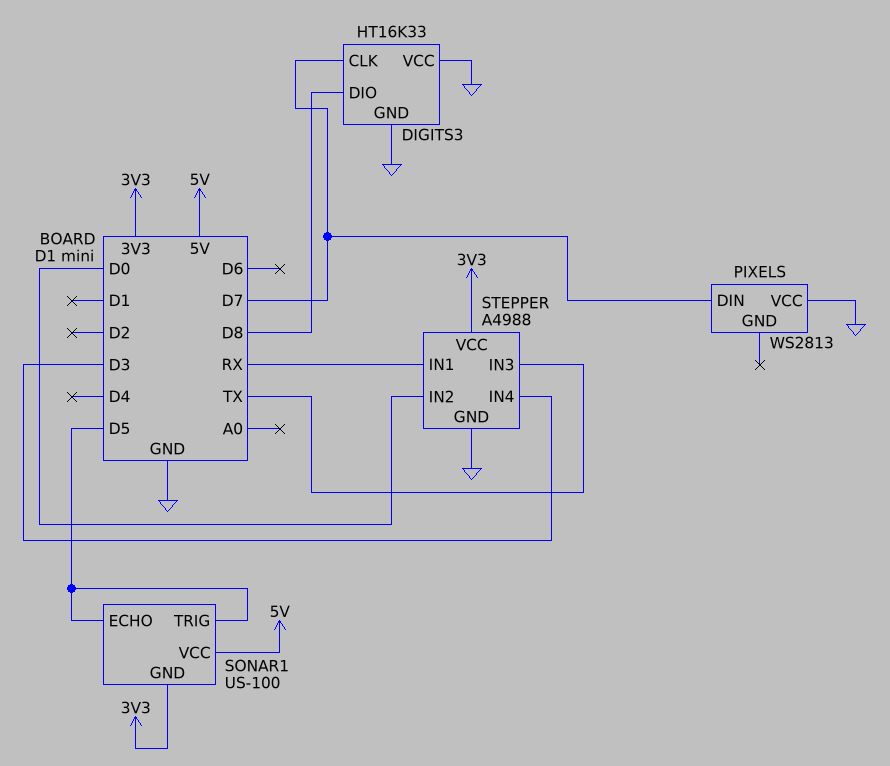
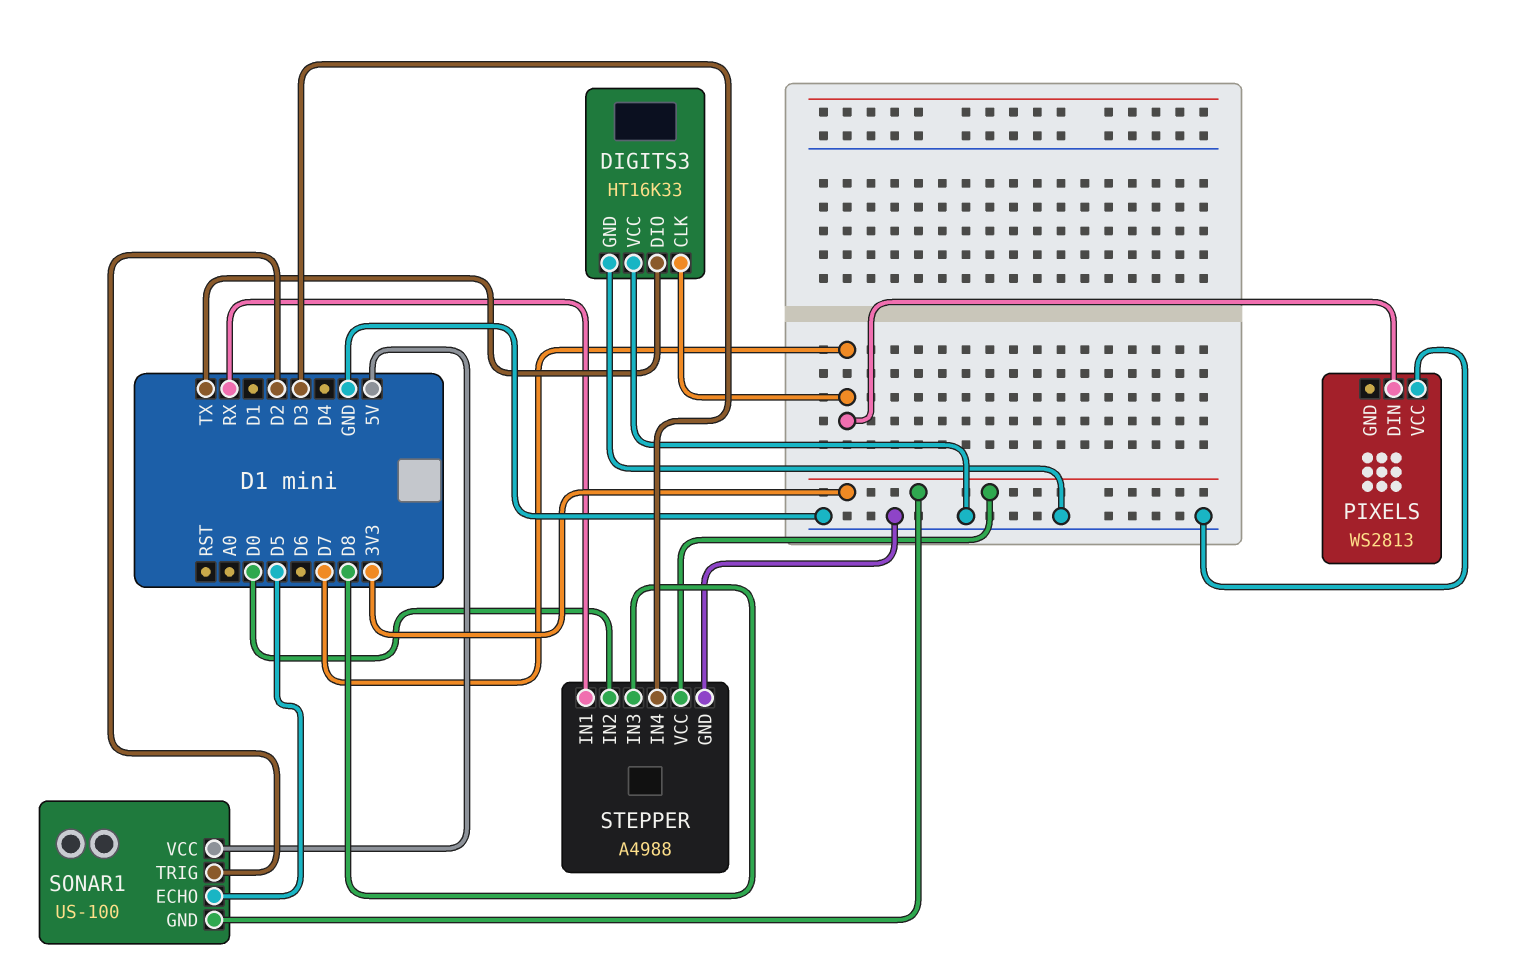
DIGITS3 pin DIO: D8 -> TX
SONAR1 pin TRIG: D5 -> D2
STEPPER pin IN3: TX -> D8

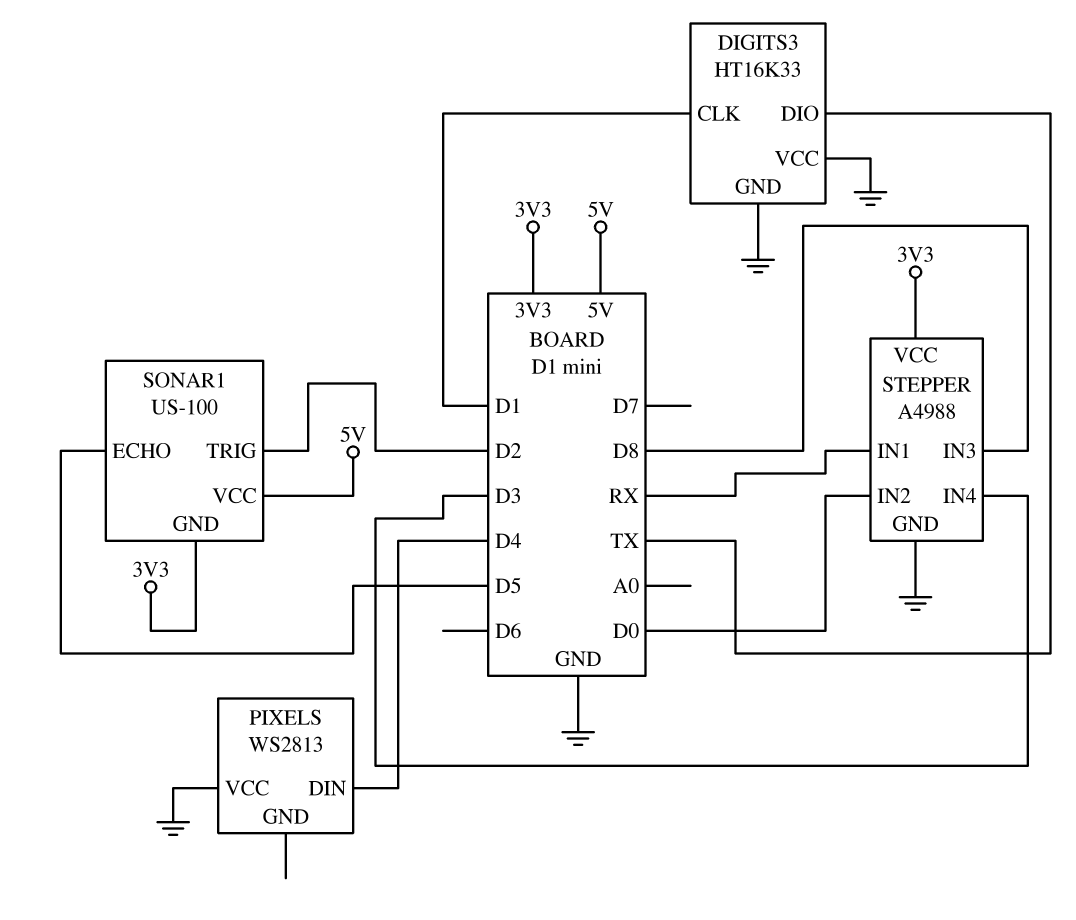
DIGITS3 pin CLK: D7 -> D1
PIXELS pin DIN: D7 -> D4

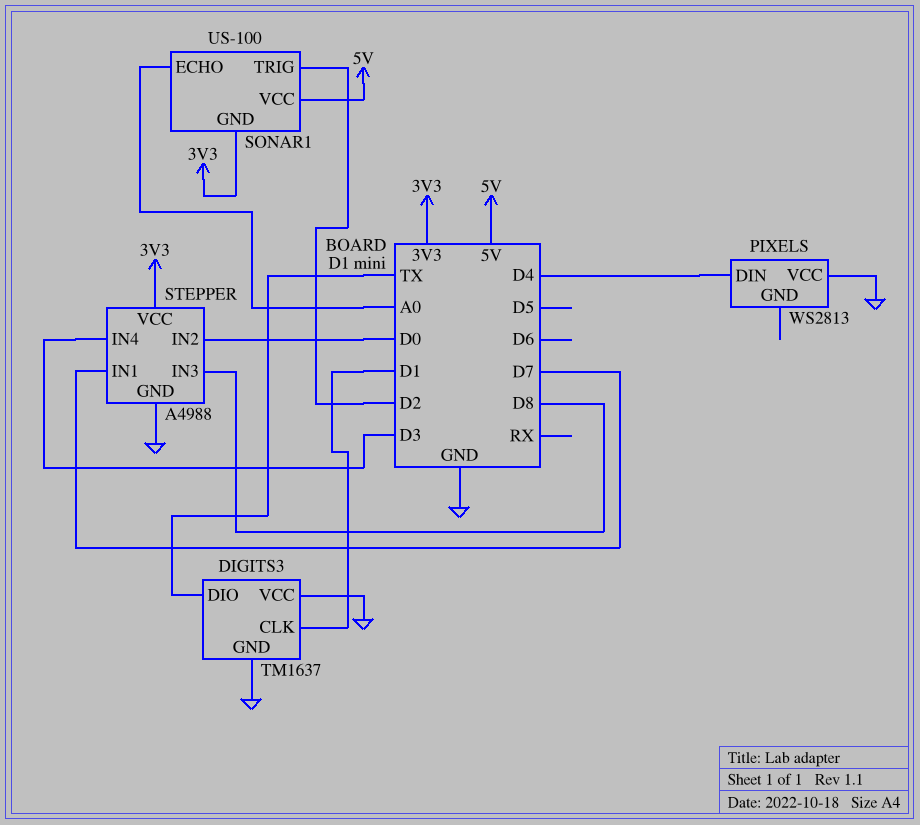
DIGITS3: HT16K33 -> TM1637
SONAR1 pin ECHO: D5 -> A0
STEPPER pin IN1: RX -> D7

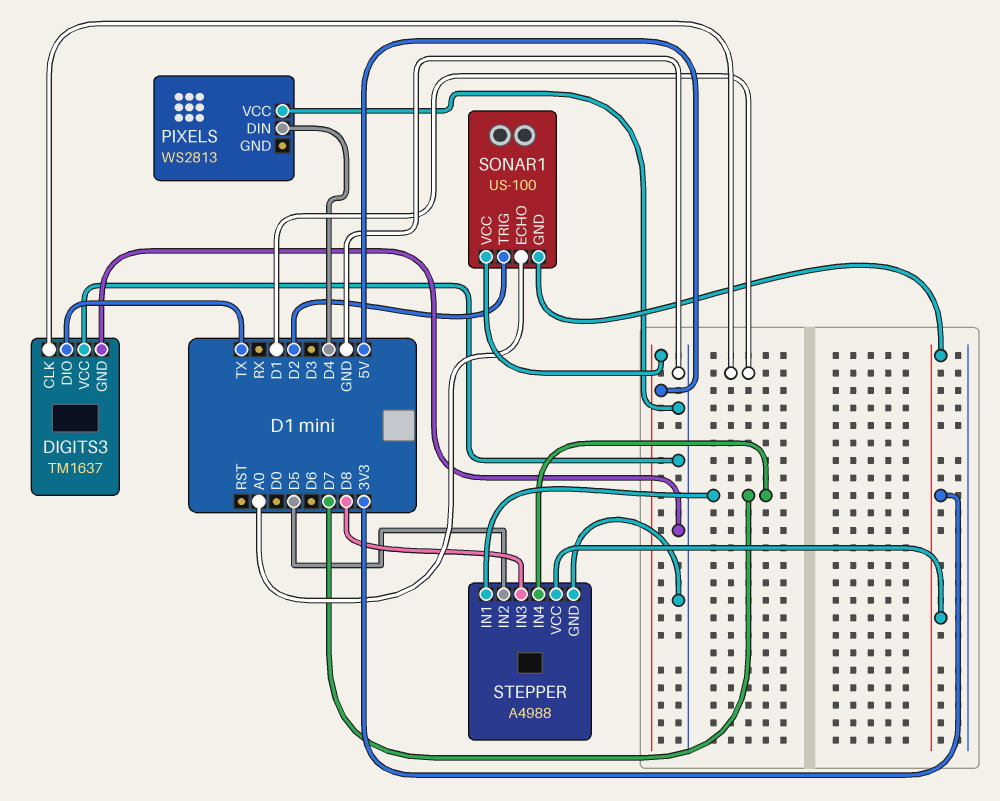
STEPPER pin IN2: D0 -> D5
STEPPER pin IN4: D3 -> D7

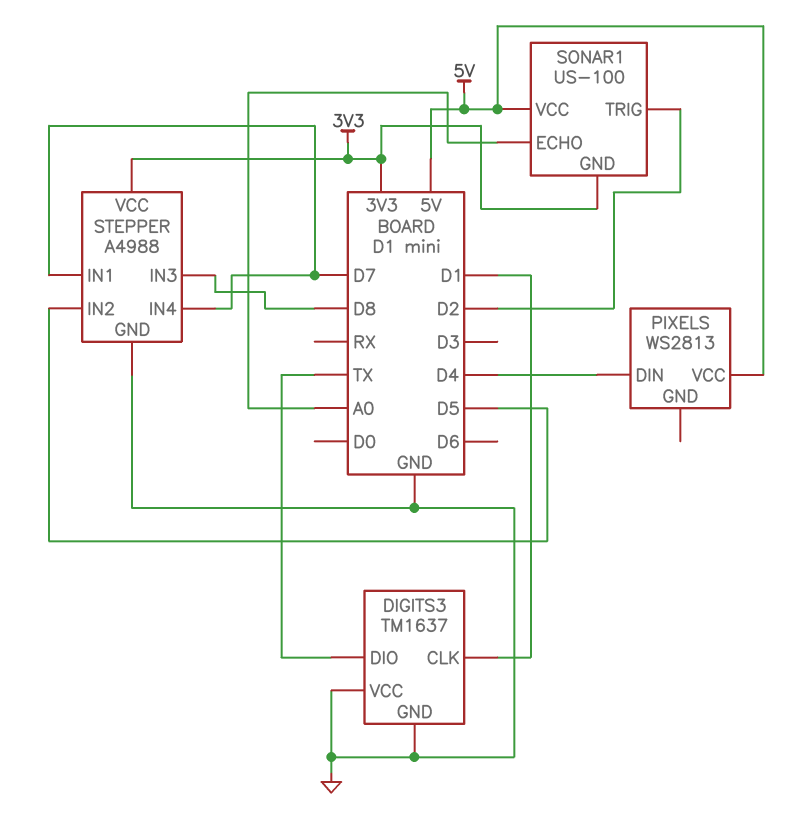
PIXELS pin VCC: GND -> 5V

